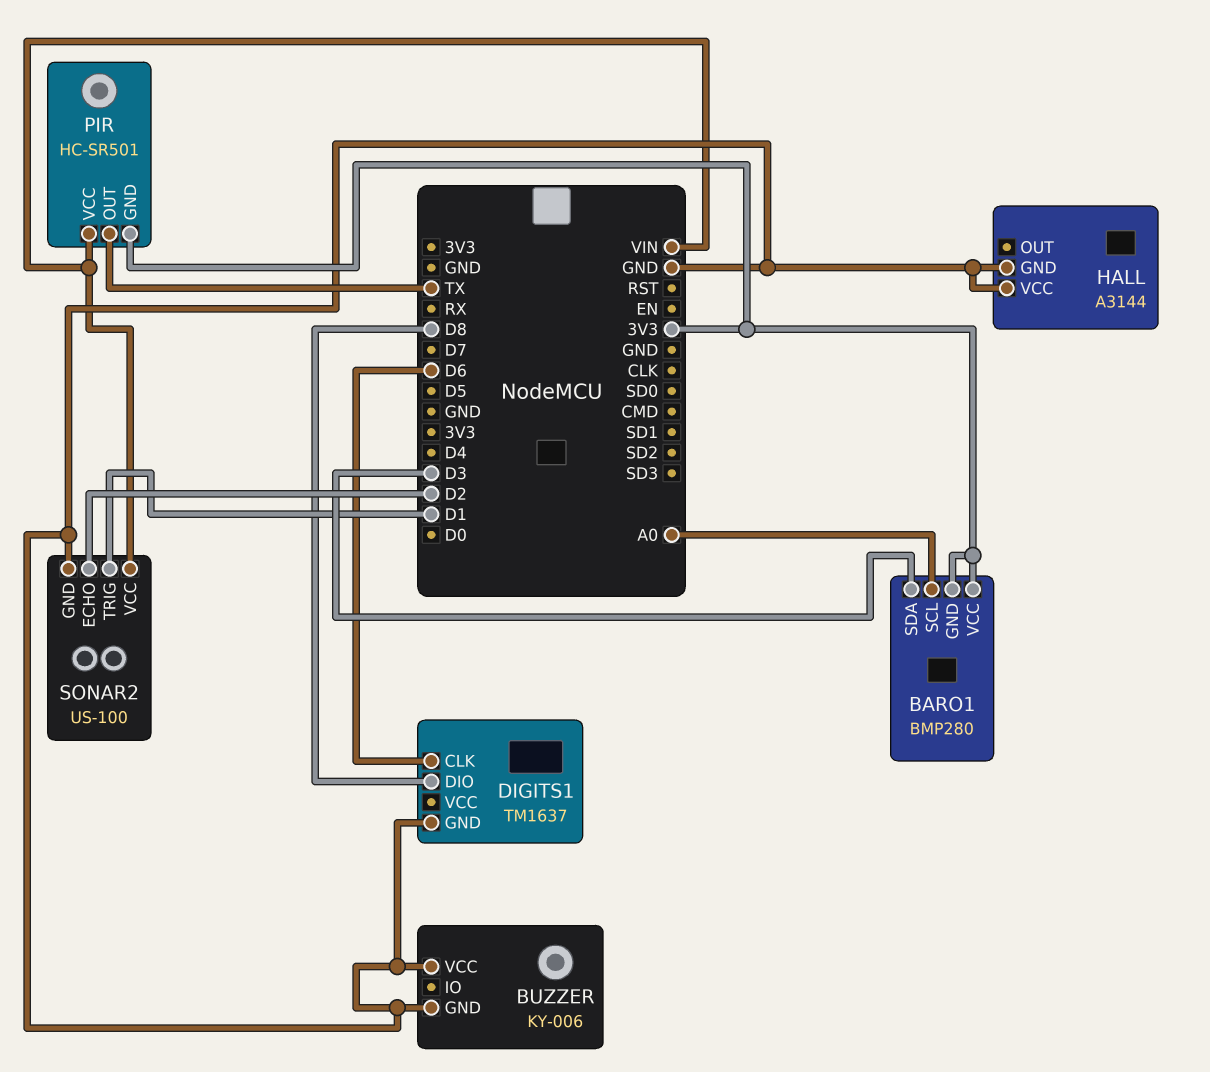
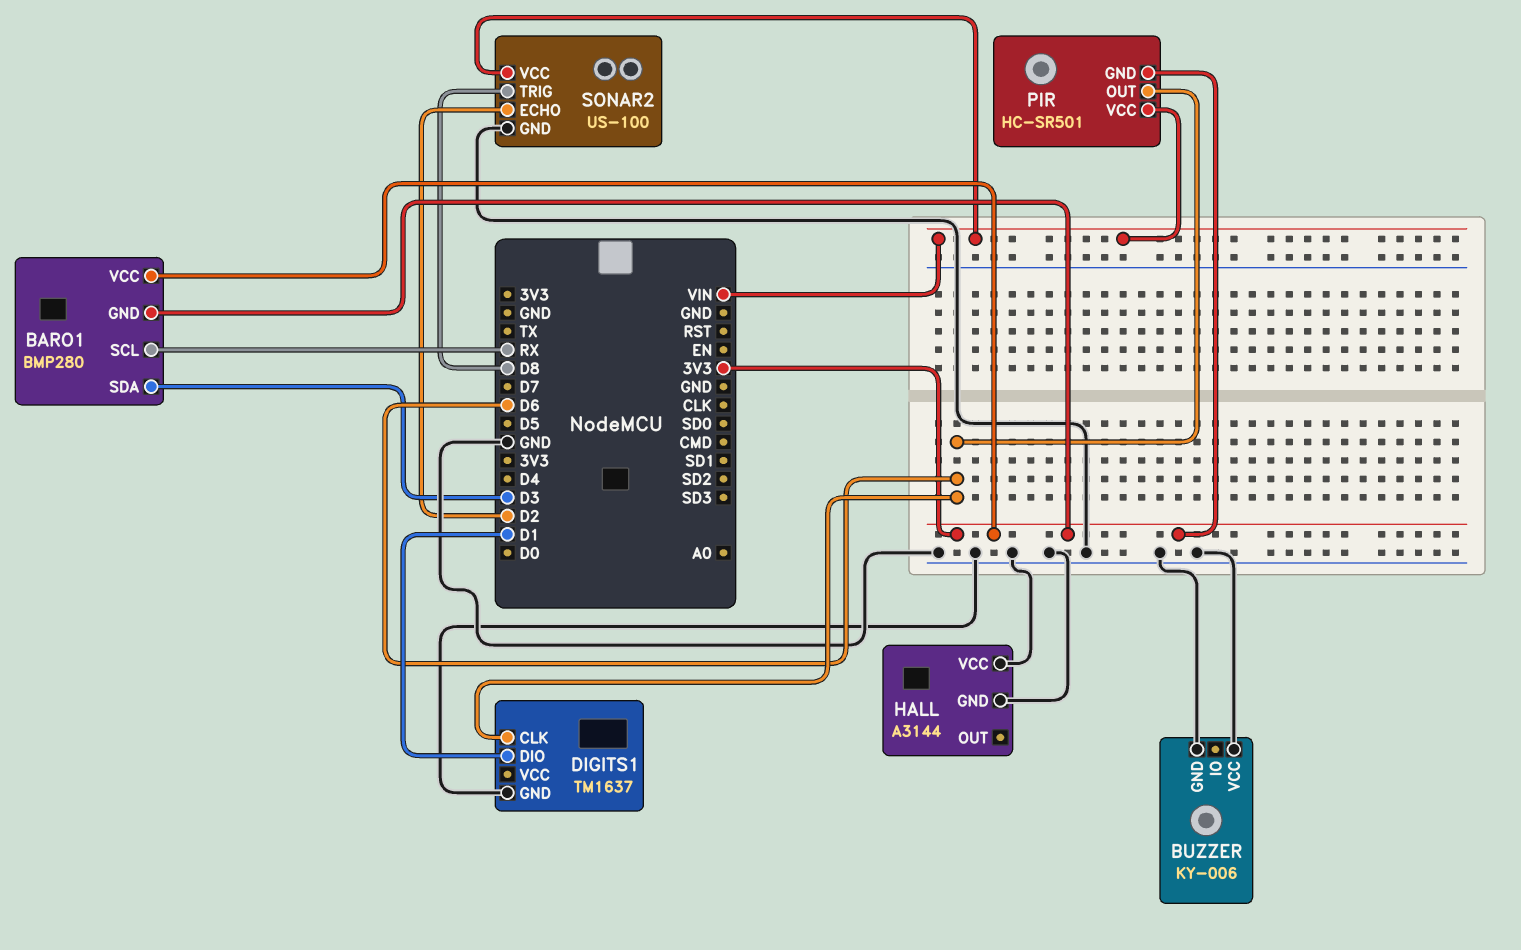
BARO1 pin SCL: A0 -> RX
DIGITS1 pin DIO: D8 -> D1
PIR pin OUT: TX -> D6
SONAR2 pin TRIG: D1 -> D8

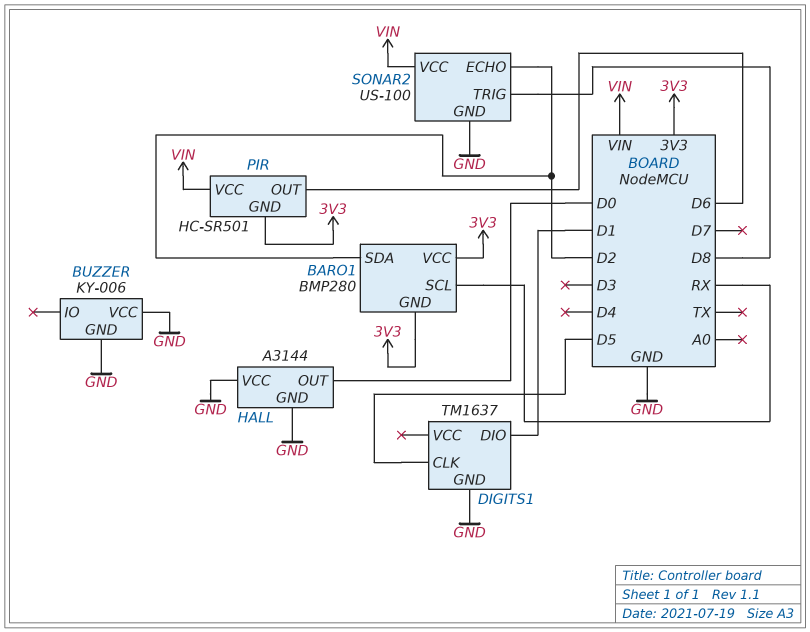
BARO1 pin SDA: D3 -> D2
DIGITS1 pin CLK: D6 -> D5
HALL pin OUT: none -> D0

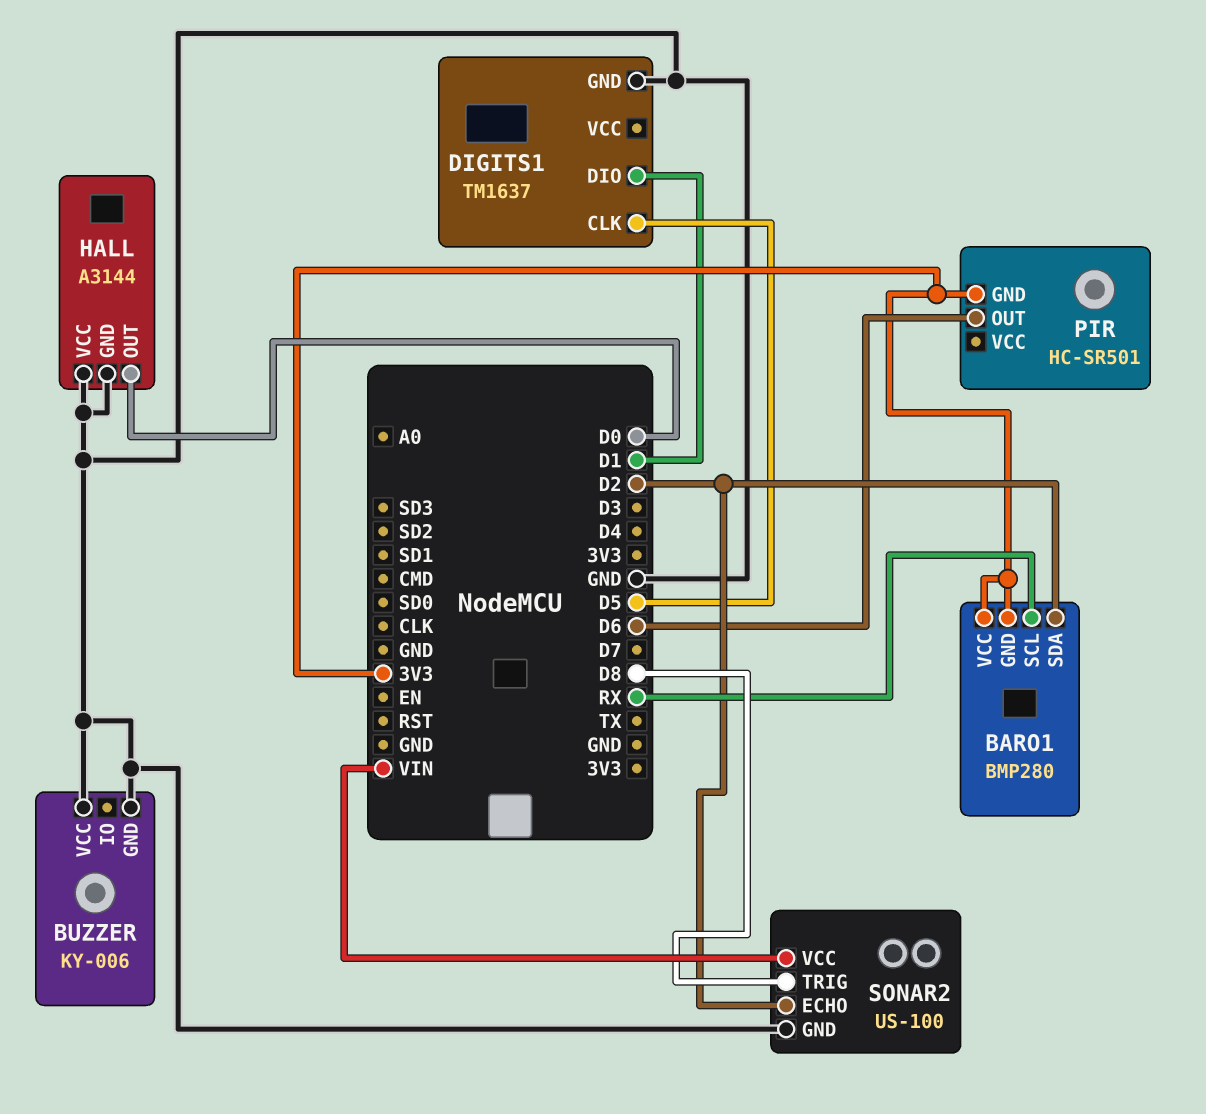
PIR pin VCC: VIN -> none

